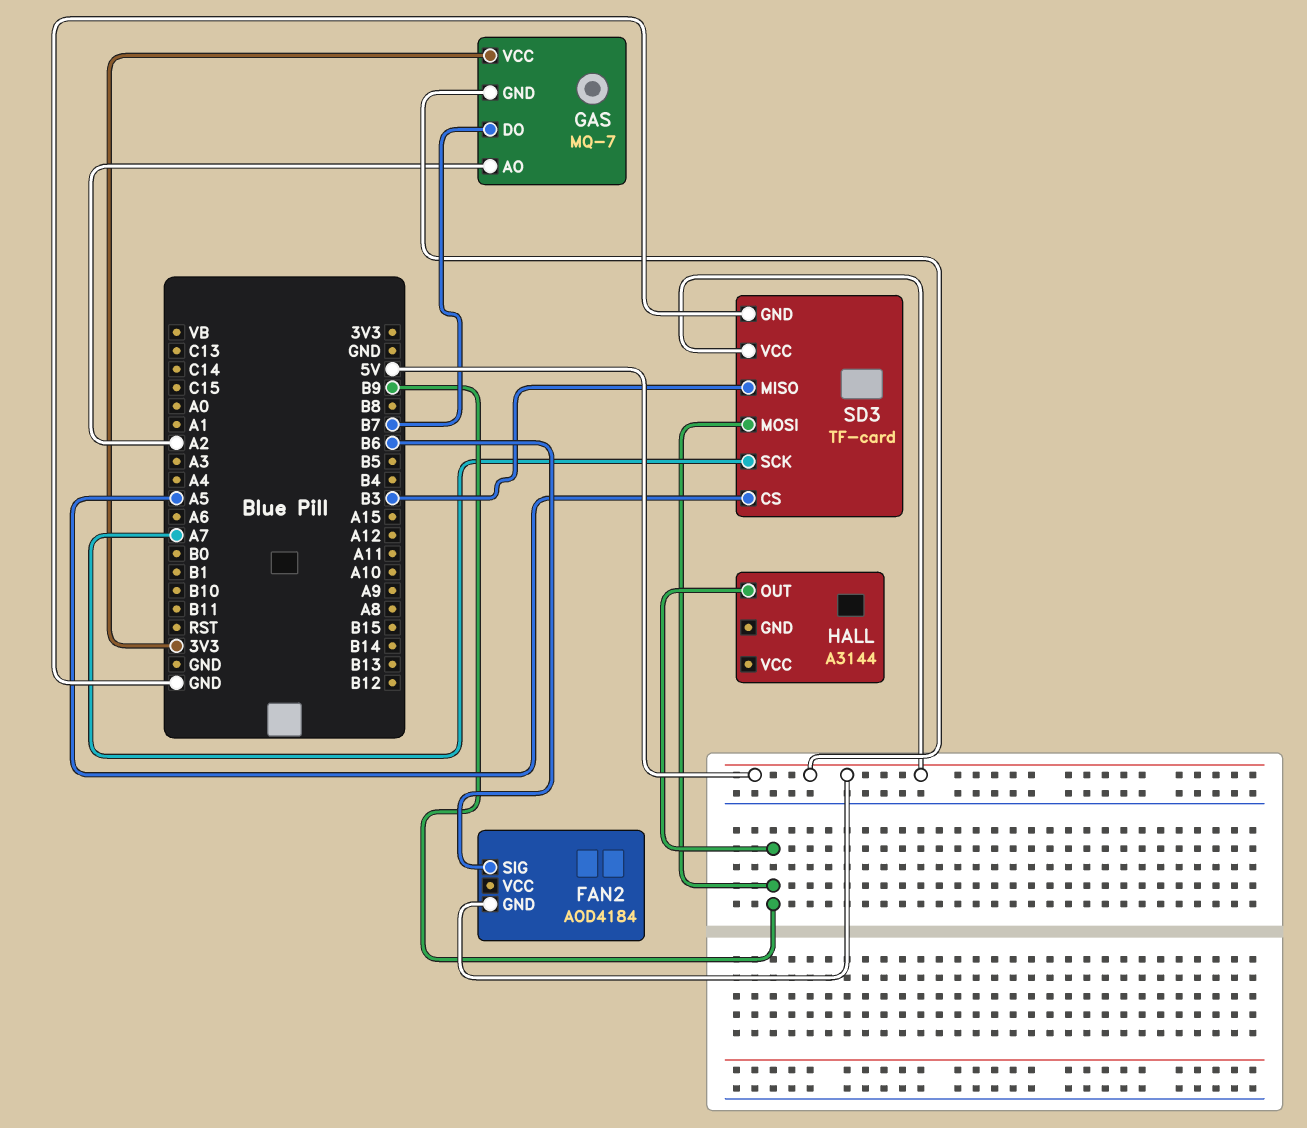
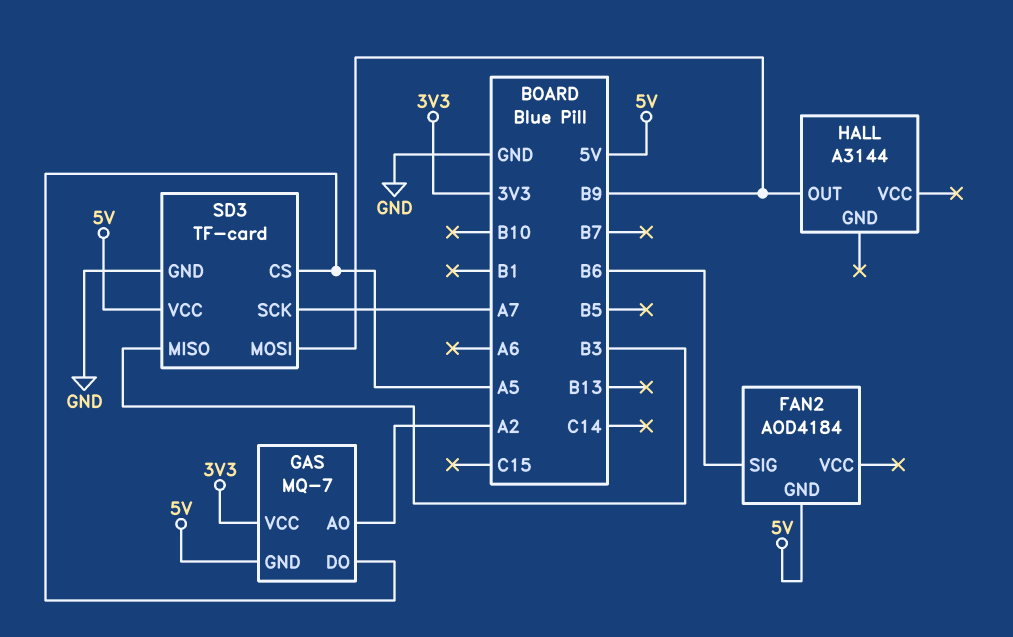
GAS pin DO: B7 -> A5

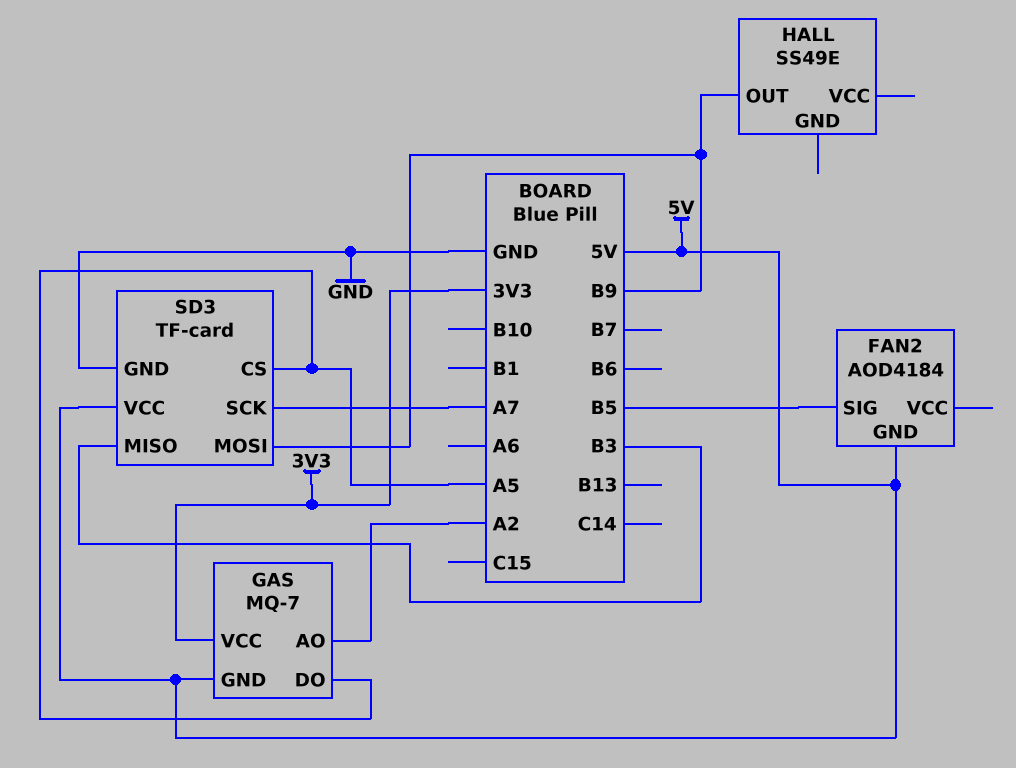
FAN2 pin SIG: B6 -> B5
HALL: A3144 -> SS49E

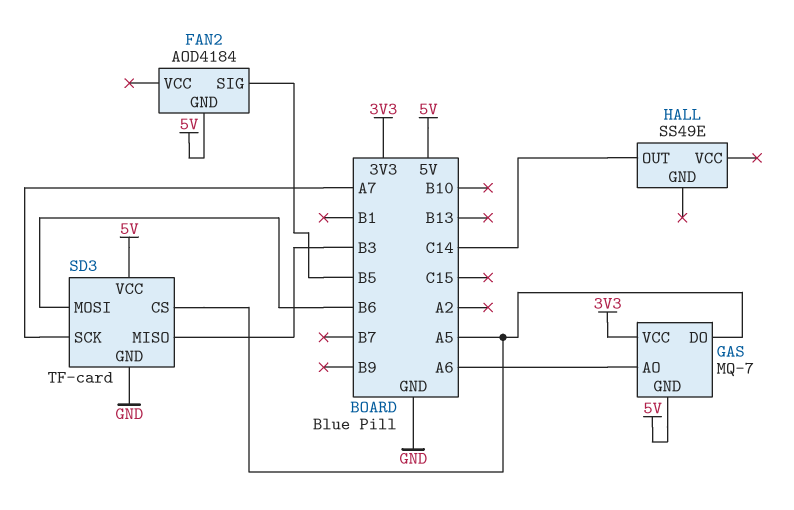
GAS pin AO: A2 -> A6
HALL pin OUT: B9 -> C14
SD3 pin MOSI: B9 -> B6

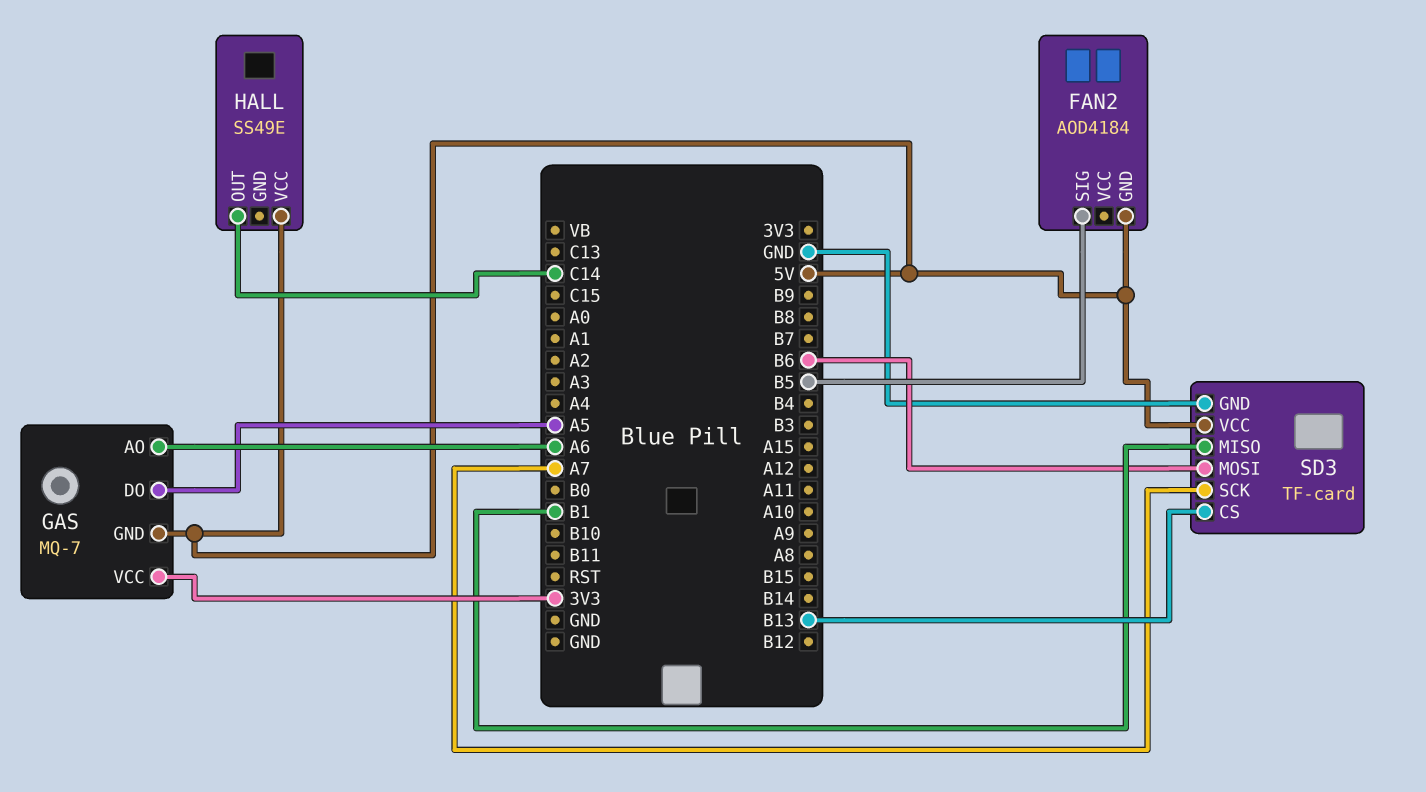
HALL pin VCC: none -> 5V
SD3 pin CS: A5 -> B13
SD3 pin MISO: B3 -> B1

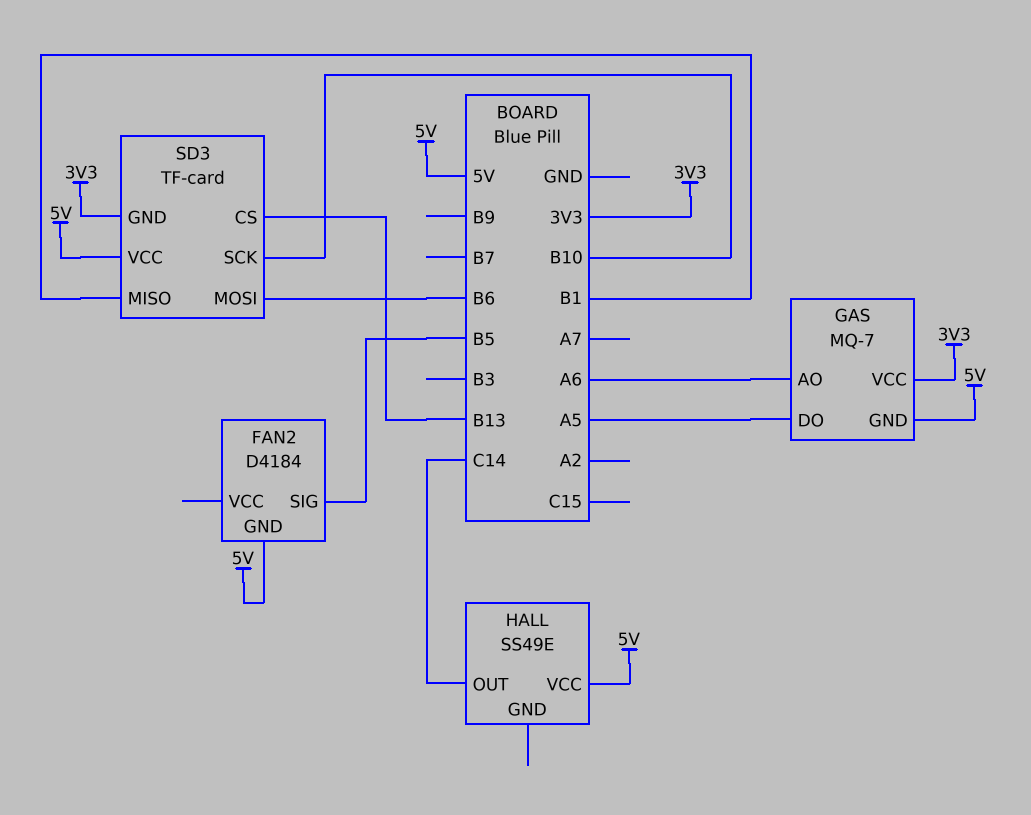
FAN2: AOD4184 -> D4184
SD3 pin GND: GND -> 3V3
SD3 pin SCK: A7 -> B10

